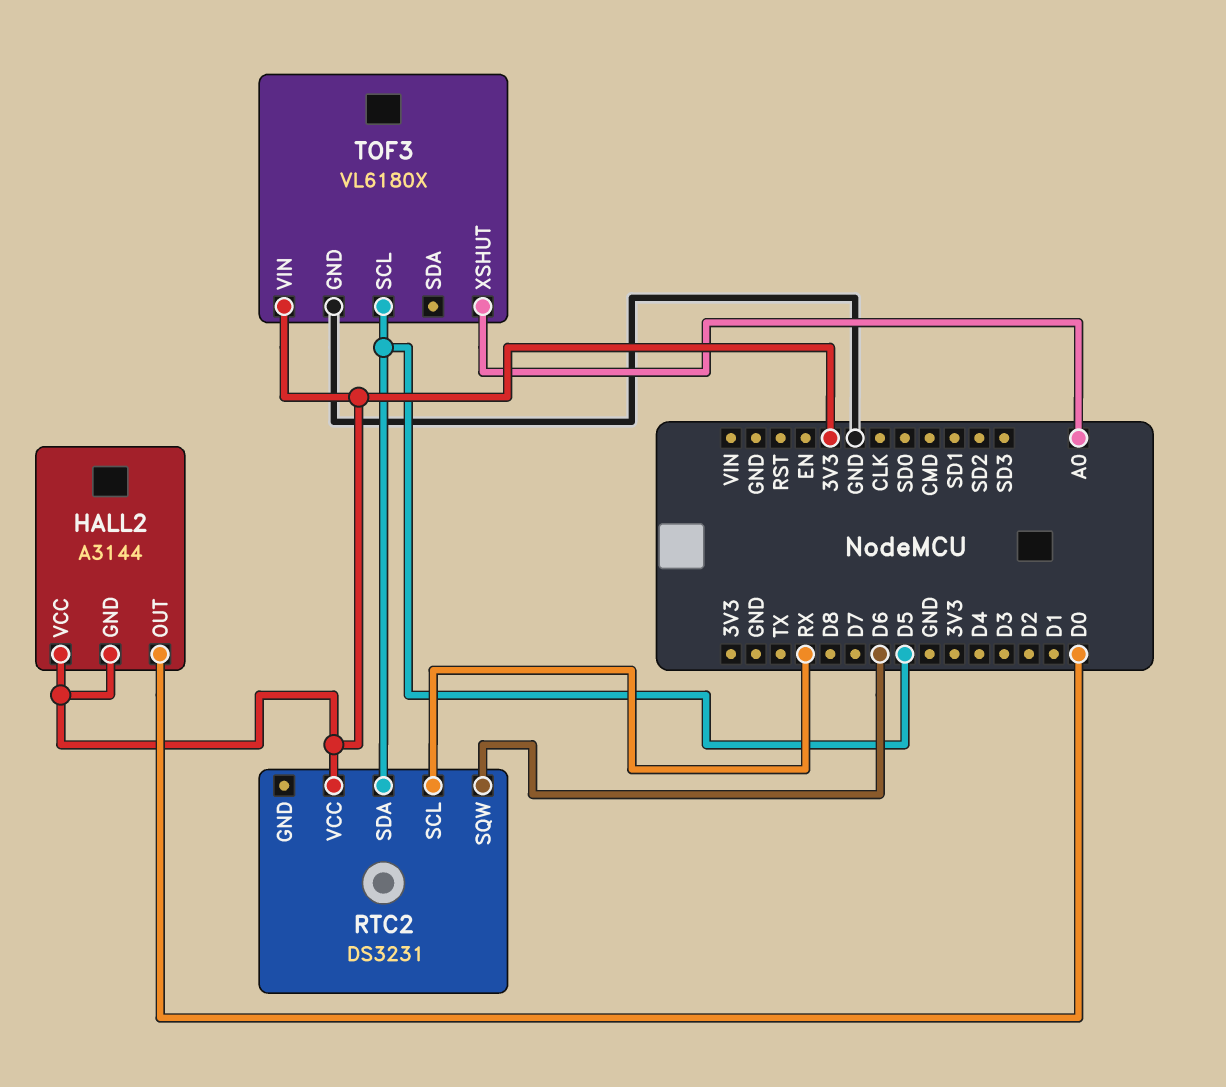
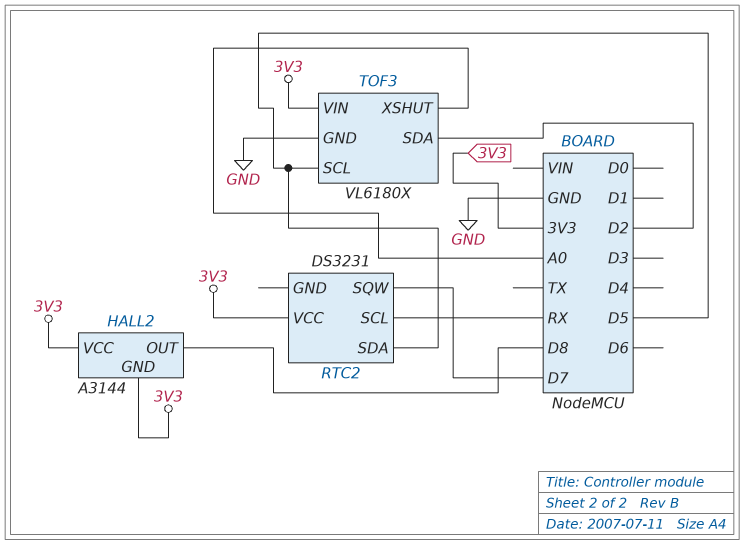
HALL2 pin OUT: D0 -> D8
RTC2 pin SQW: D6 -> D7
TOF3 pin SDA: none -> D2

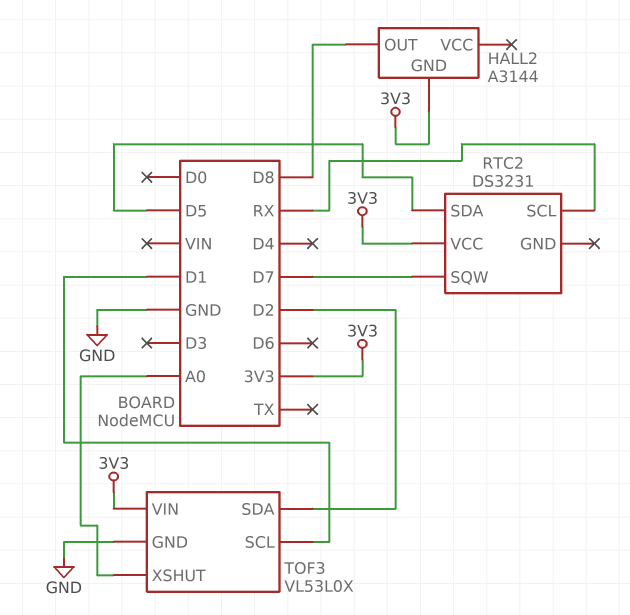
HALL2 pin VCC: 3V3 -> none
TOF3: VL6180X -> VL53L0X
TOF3 pin SCL: D5 -> D1

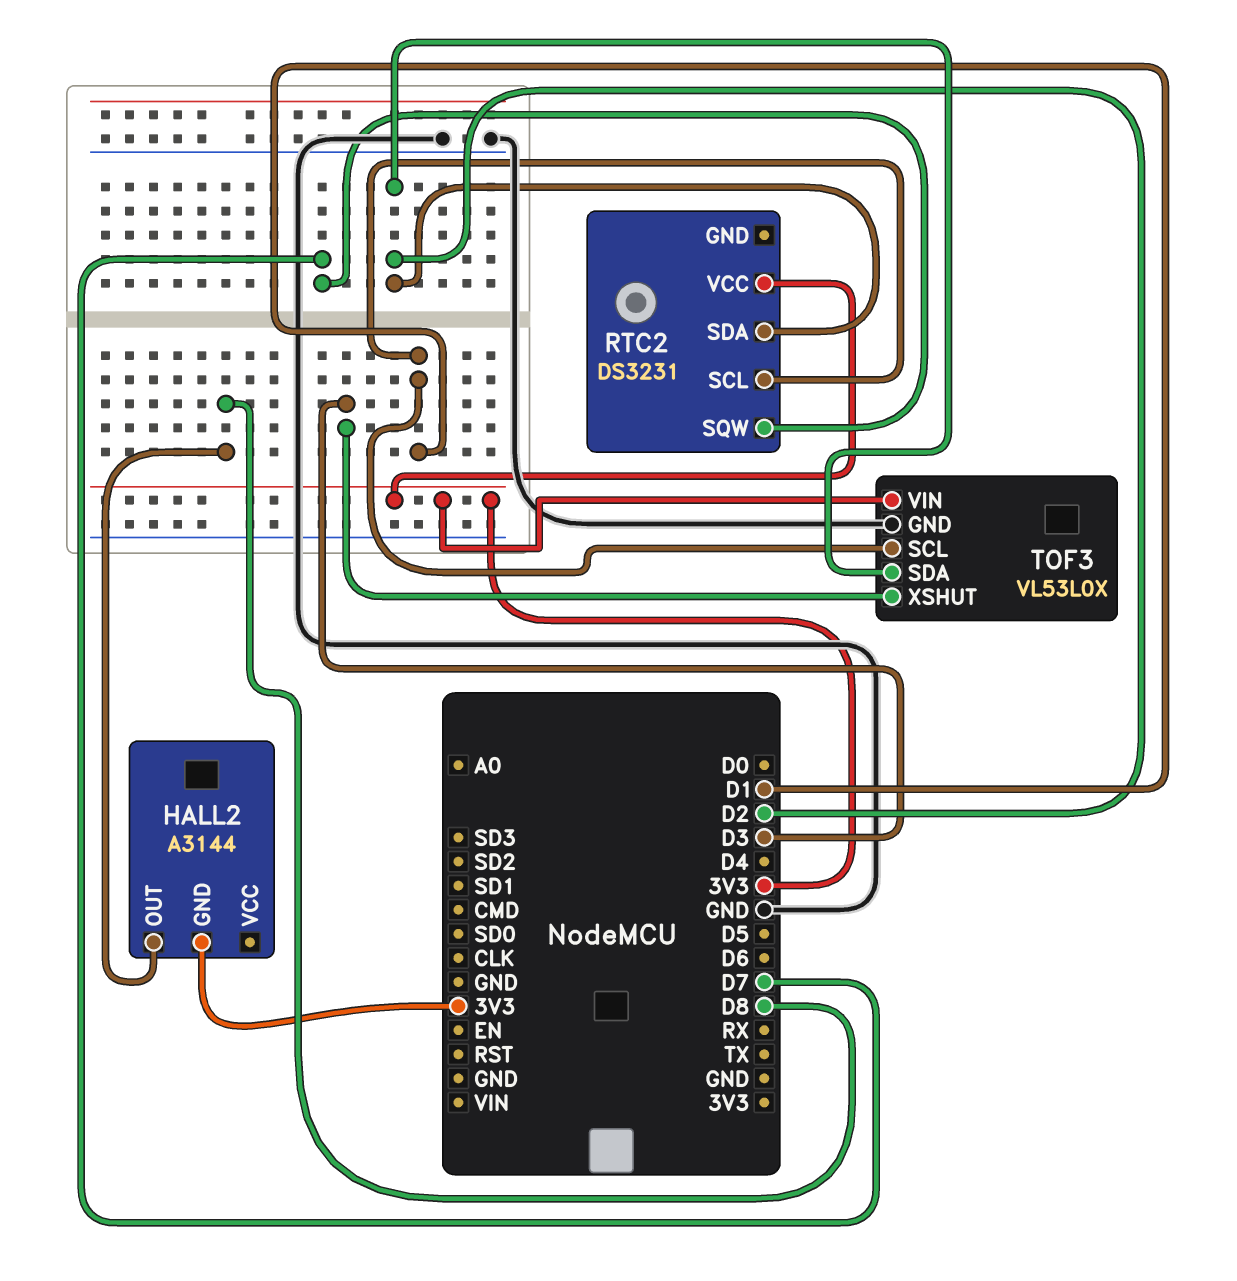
RTC2 pin SCL: RX -> D1
RTC2 pin SDA: D5 -> D2
TOF3 pin XSHUT: A0 -> D3

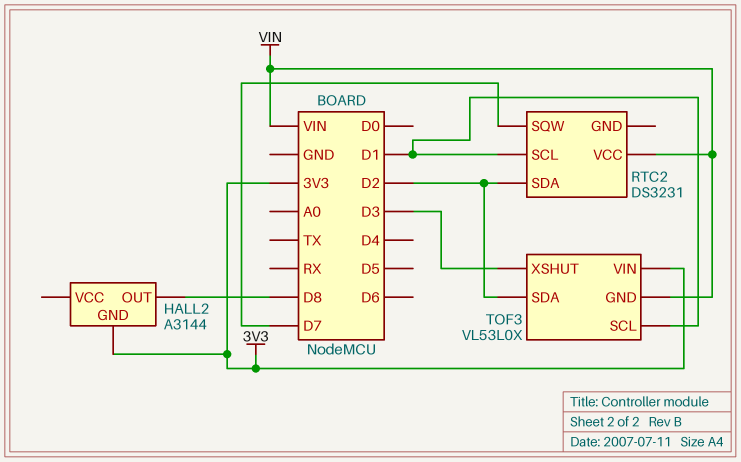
RTC2 pin VCC: 3V3 -> VIN
TOF3 pin GND: GND -> VIN

